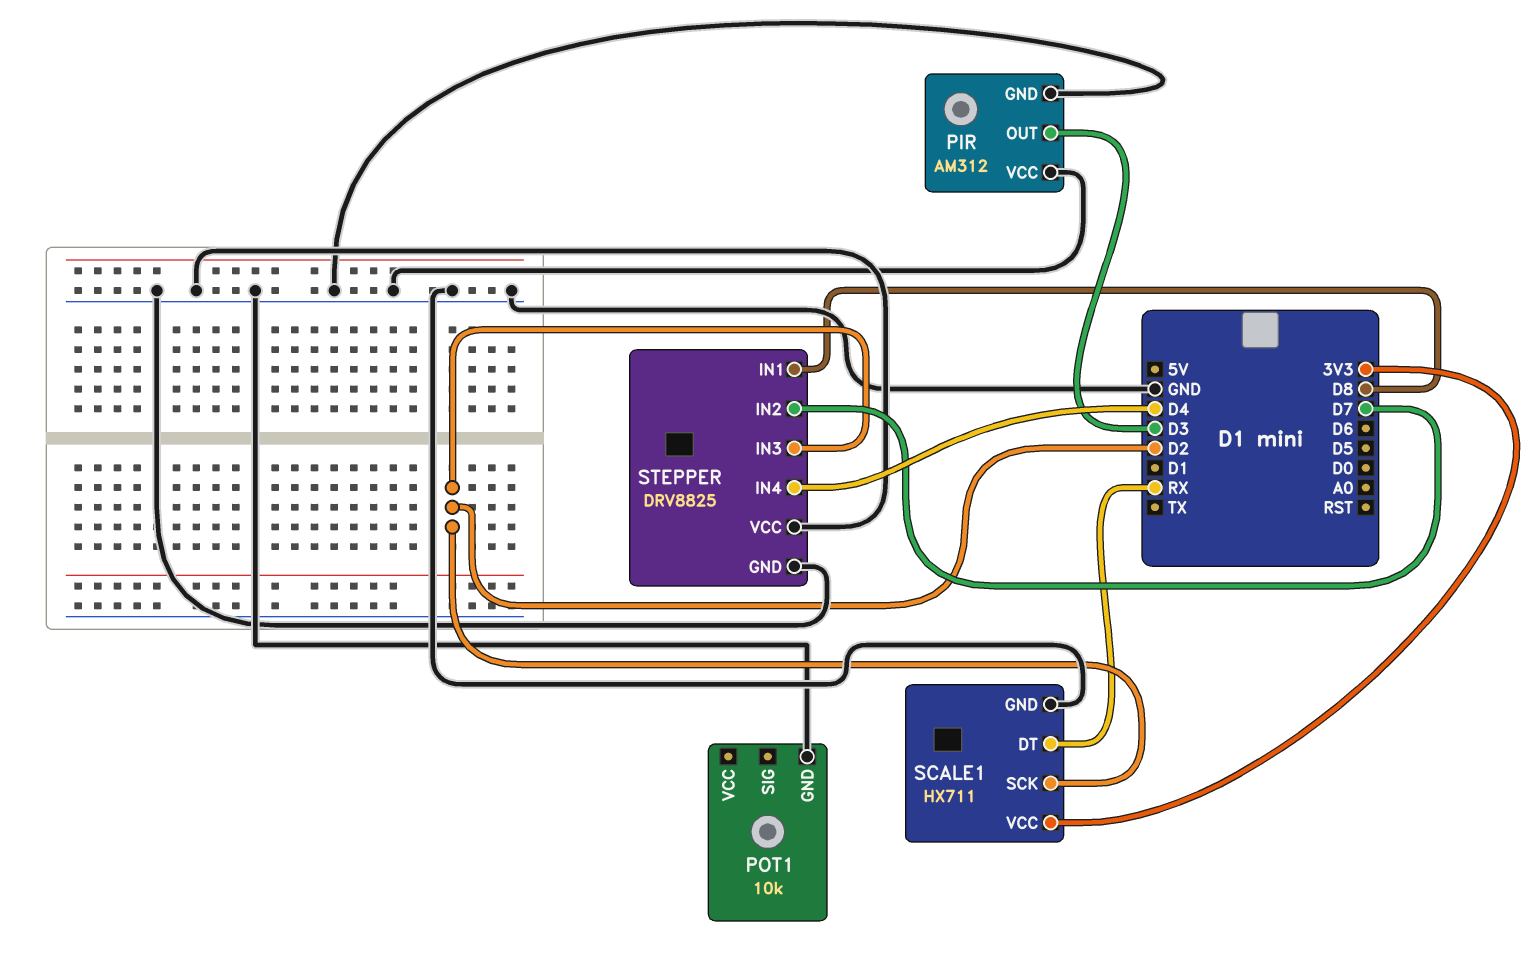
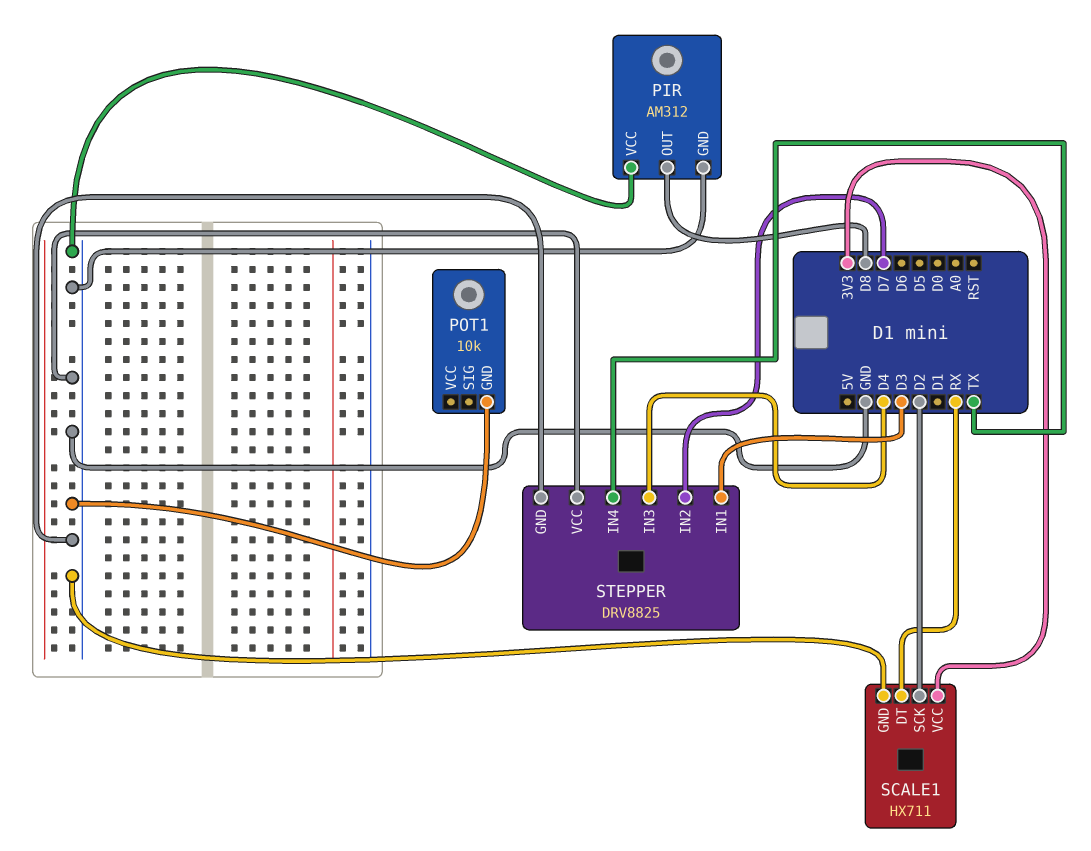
PIR pin OUT: D3 -> D8
STEPPER pin IN1: D8 -> D3
STEPPER pin IN3: D2 -> D4
STEPPER pin IN4: D4 -> TX

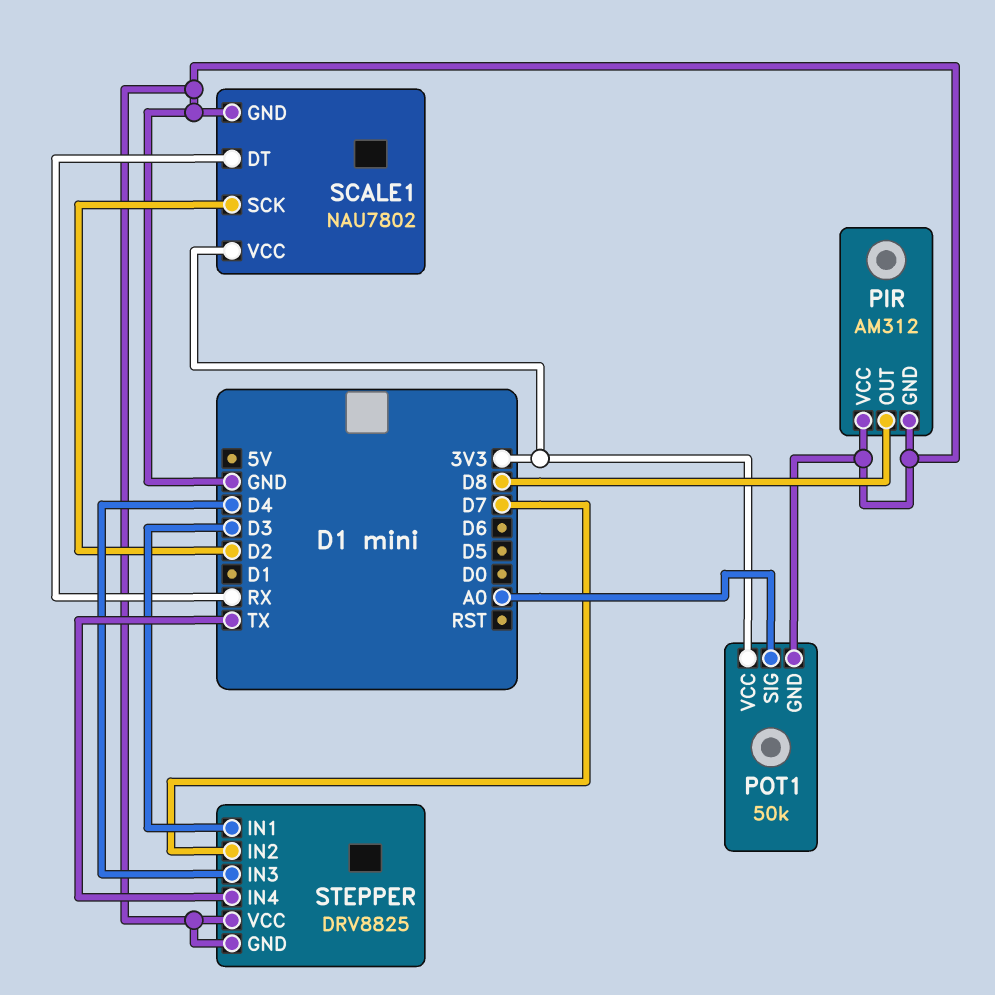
POT1: 10k -> 50k
POT1 pin SIG: none -> A0
POT1 pin VCC: none -> 3V3
SCALE1: HX711 -> NAU7802

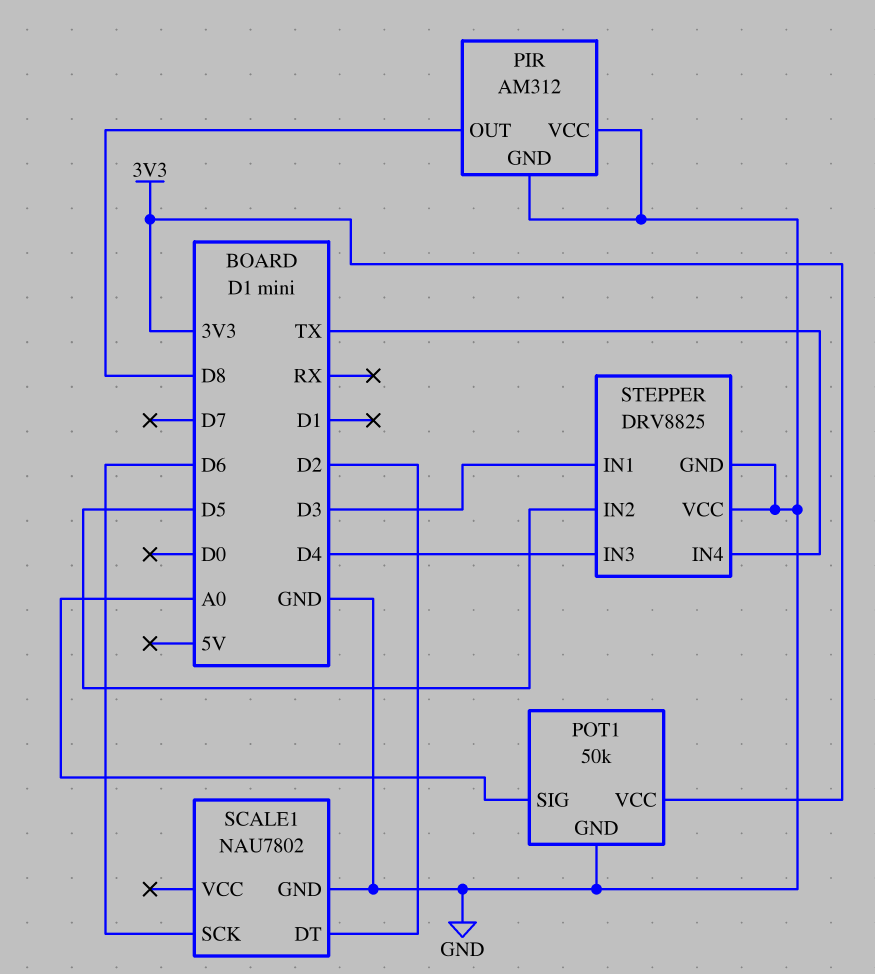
SCALE1 pin DT: RX -> D2
SCALE1 pin SCK: D2 -> D6
SCALE1 pin VCC: 3V3 -> none
STEPPER pin IN2: D7 -> D5

